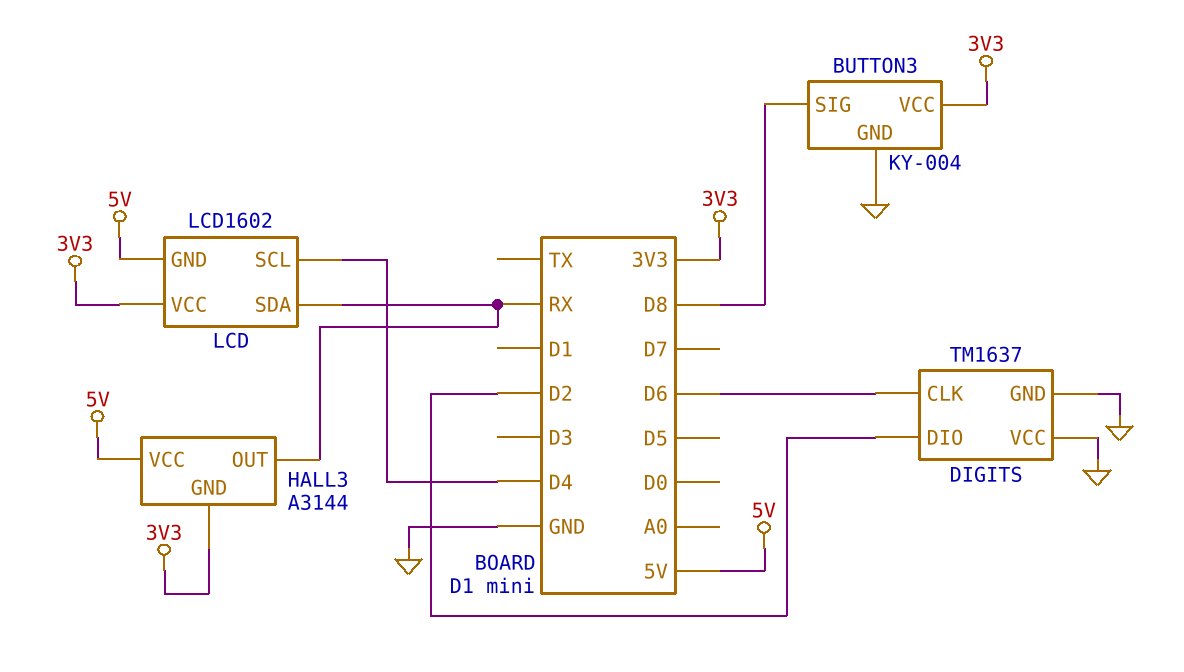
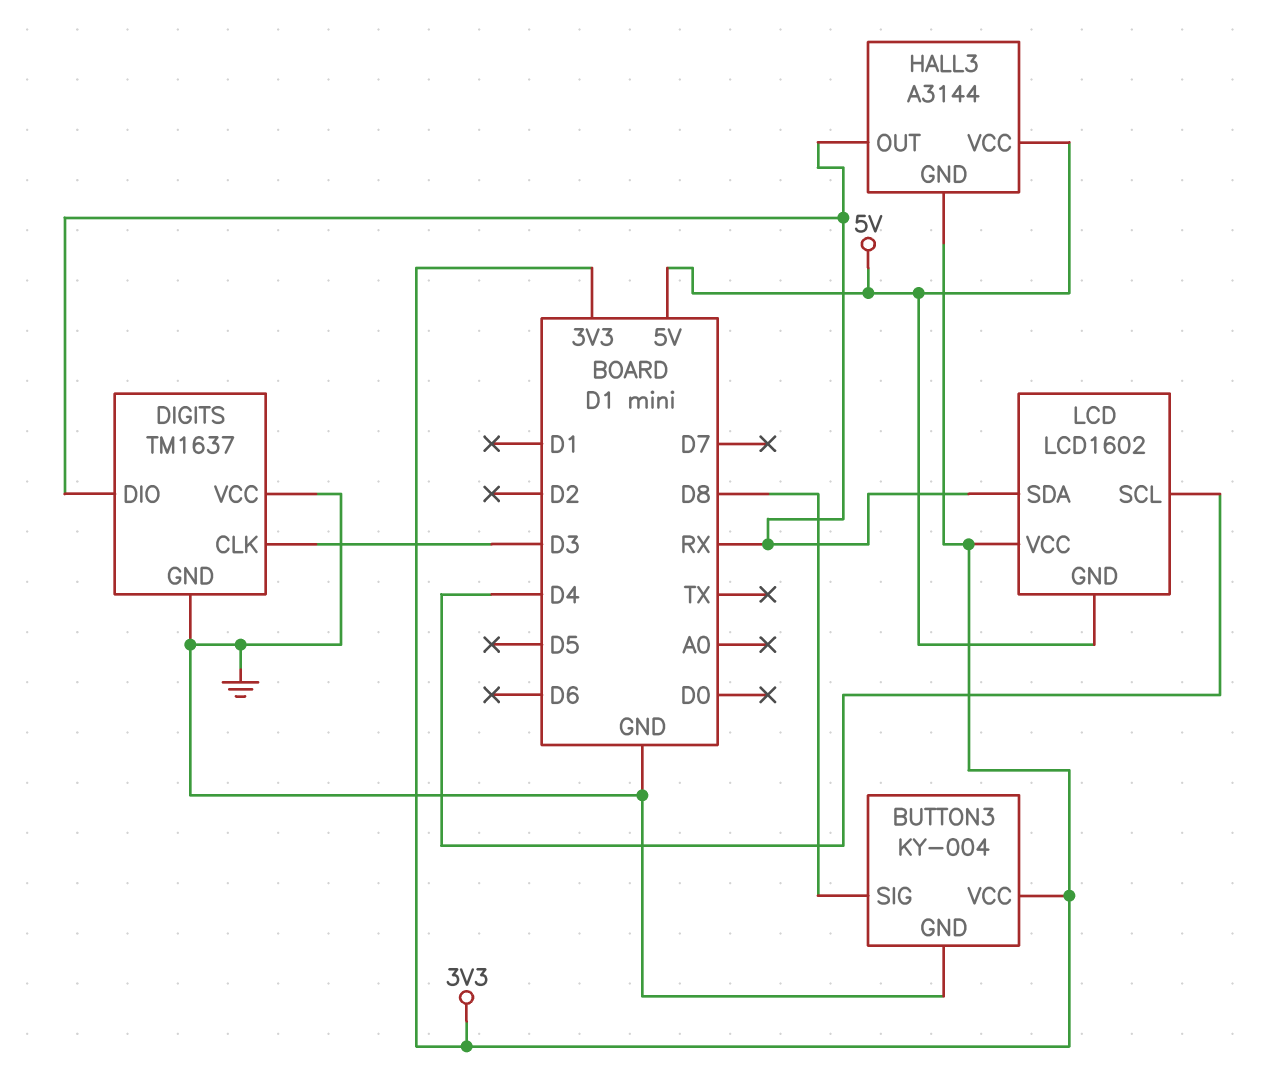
DIGITS pin CLK: D6 -> D3
DIGITS pin DIO: D2 -> RX

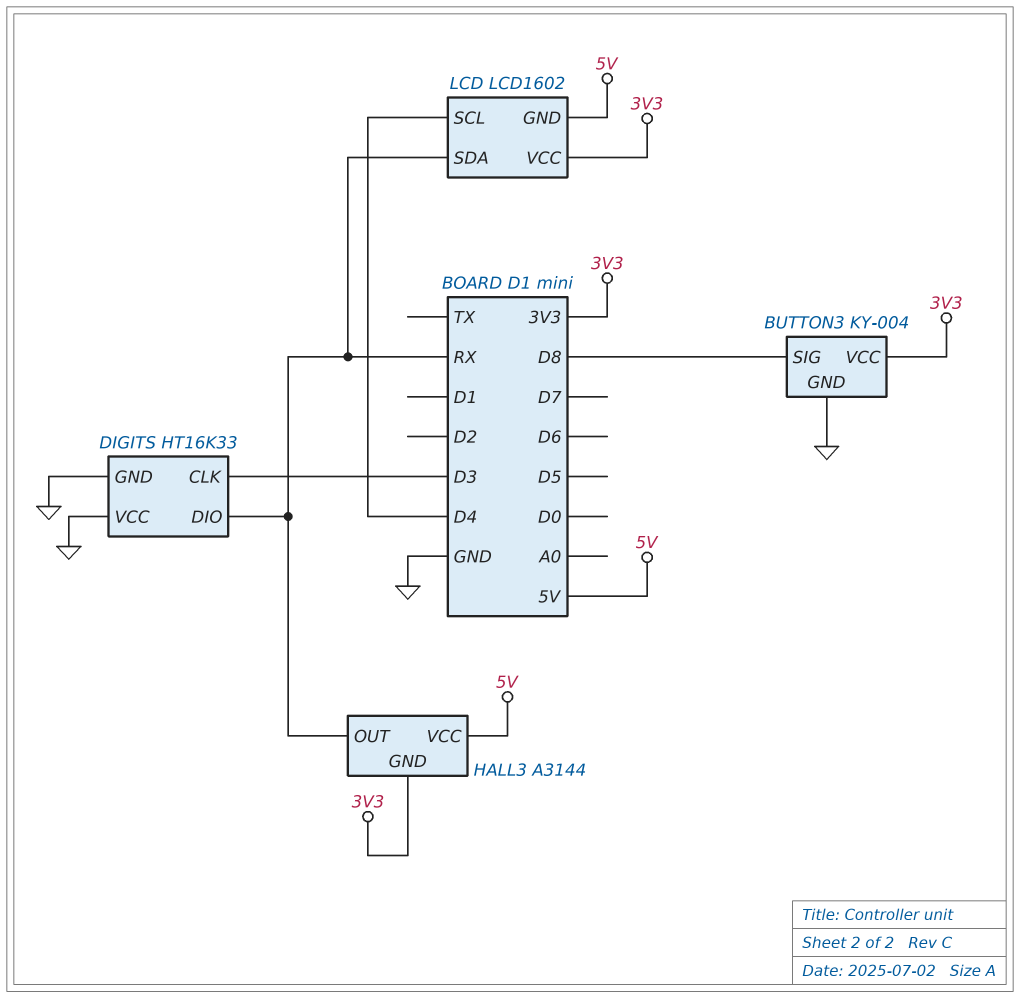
DIGITS: TM1637 -> HT16K33

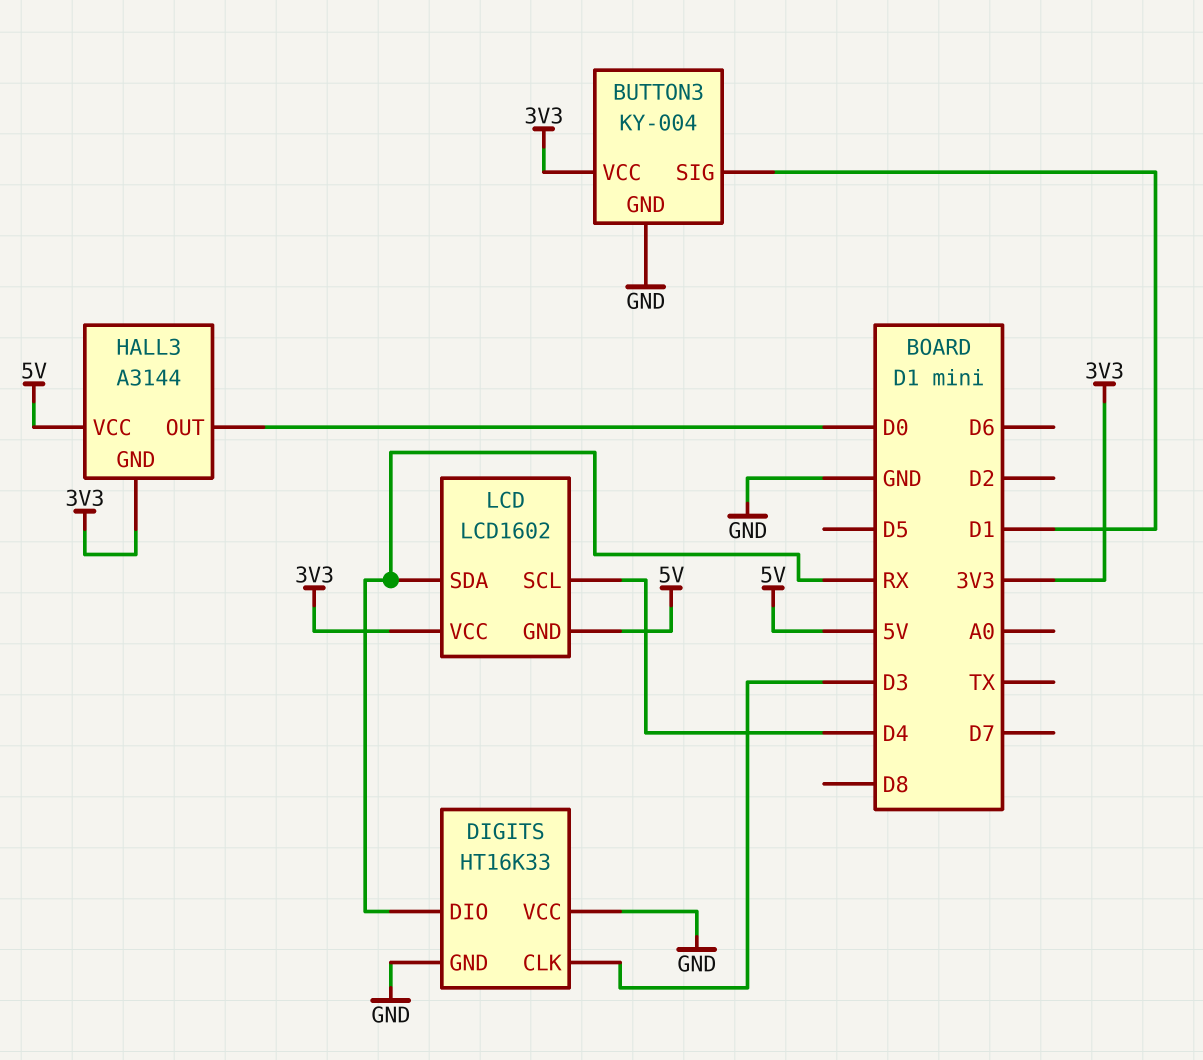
BUTTON3 pin SIG: D8 -> D1
HALL3 pin OUT: RX -> D0

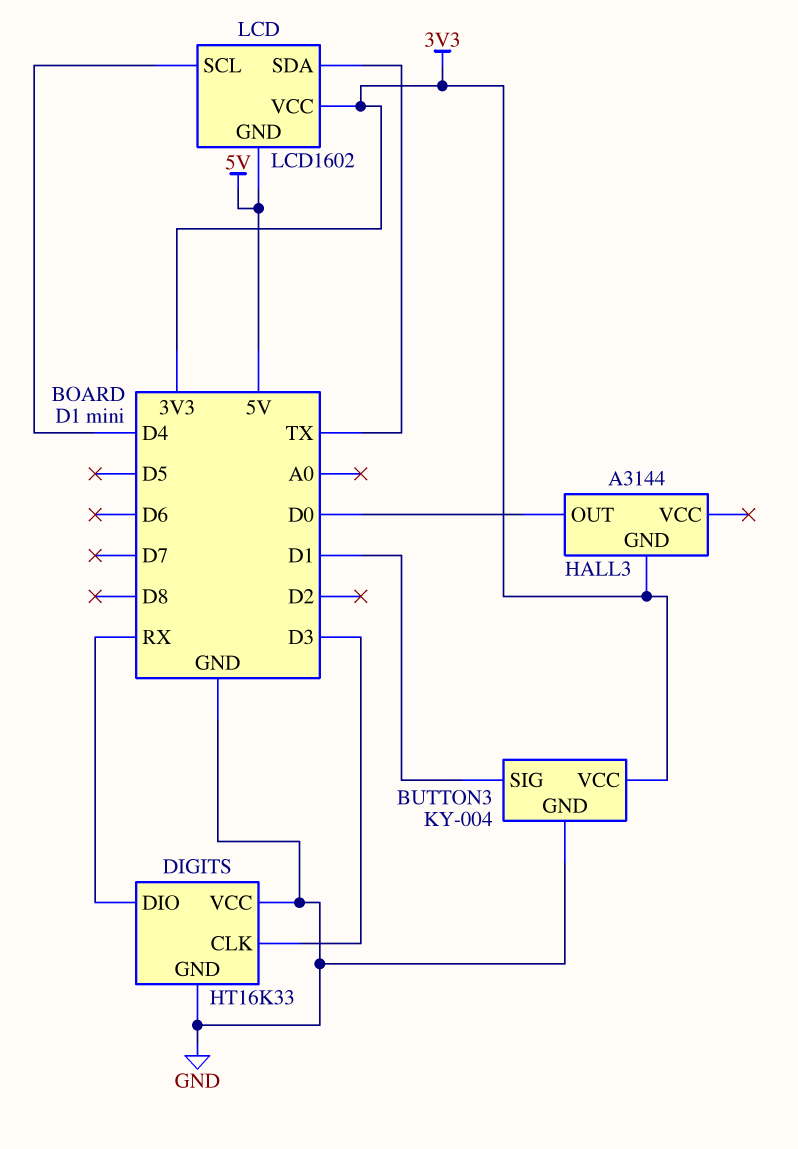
HALL3 pin VCC: 5V -> none
LCD pin SDA: RX -> TX

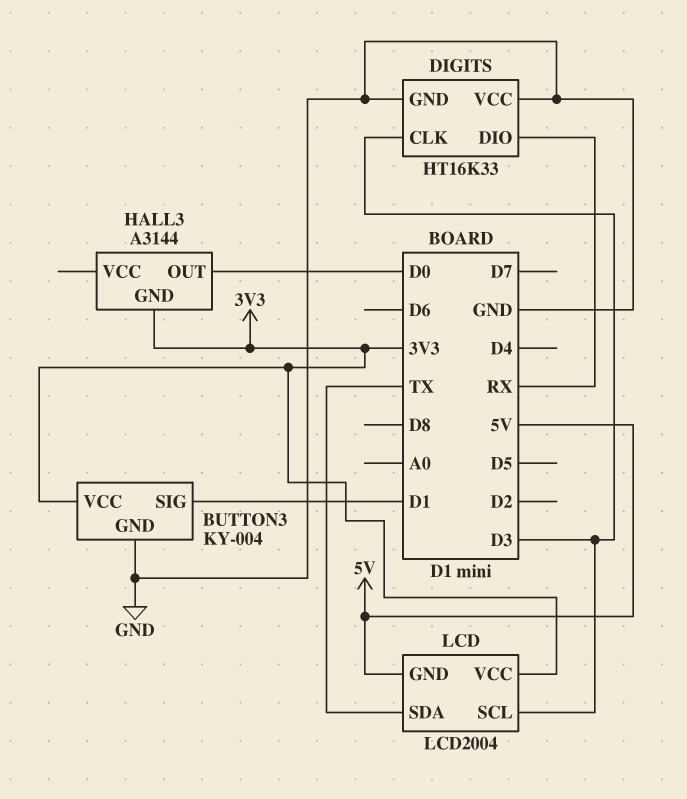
LCD: LCD1602 -> LCD2004
LCD pin SCL: D4 -> D3

